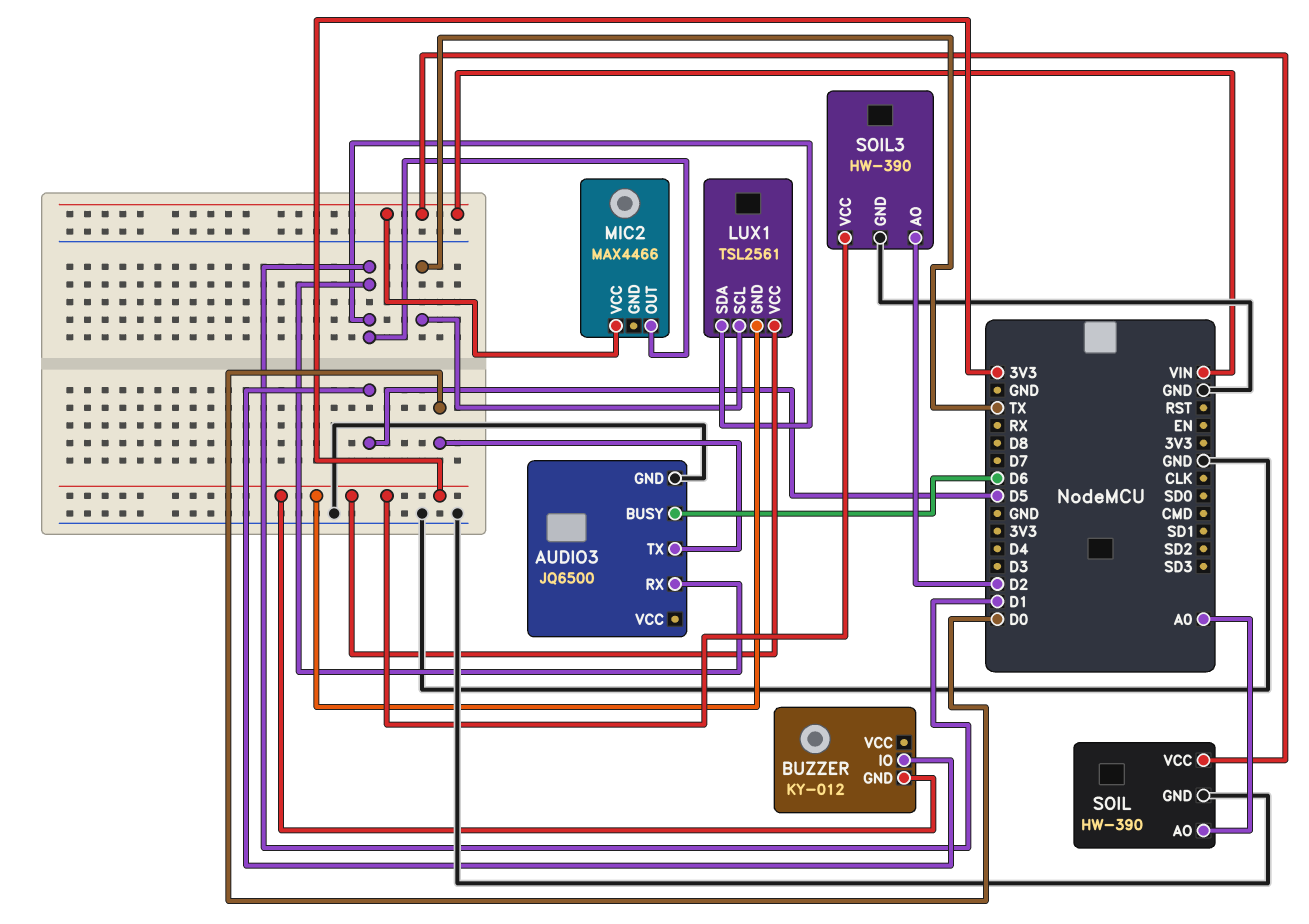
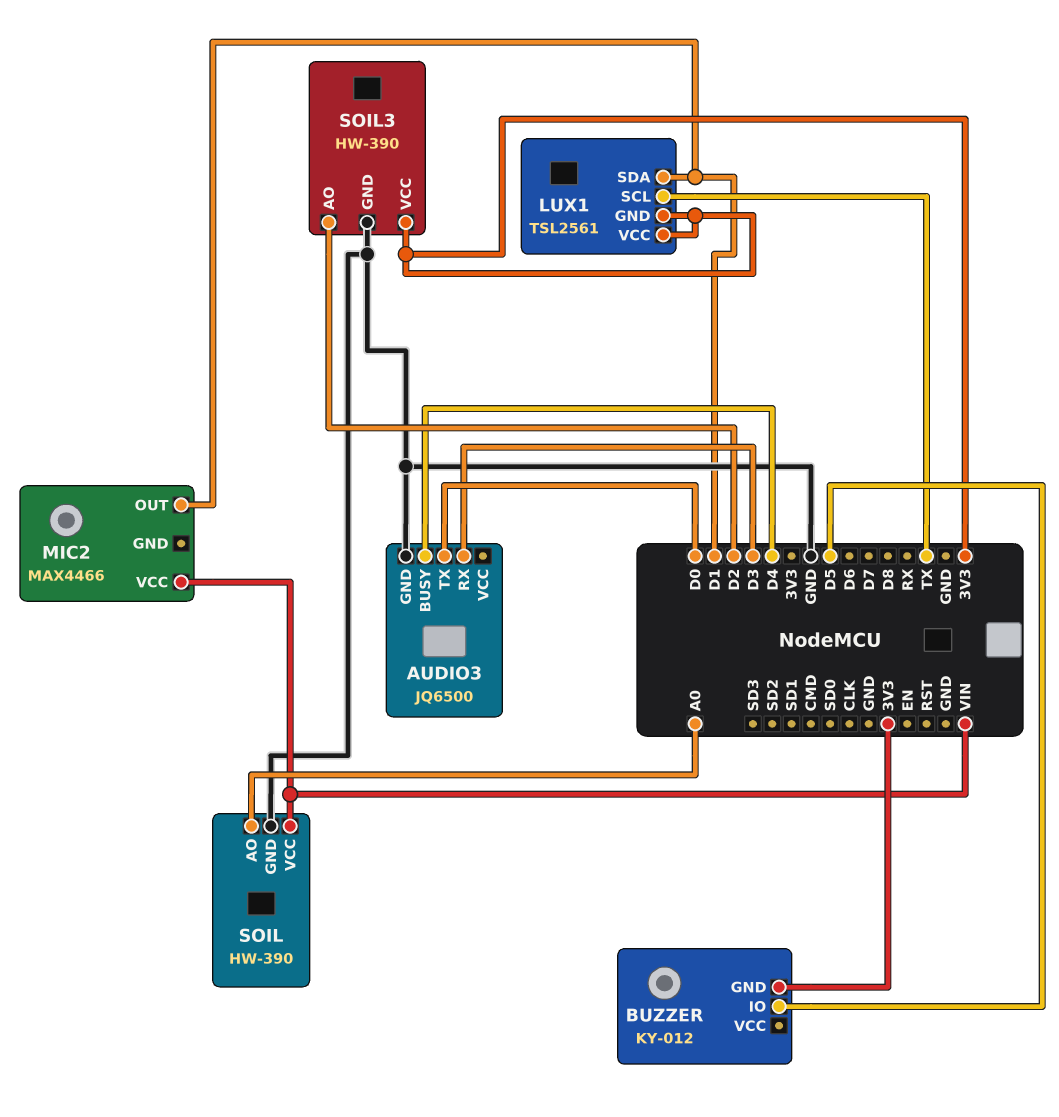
AUDIO3 pin BUSY: D6 -> D4
AUDIO3 pin RX: D1 -> D3

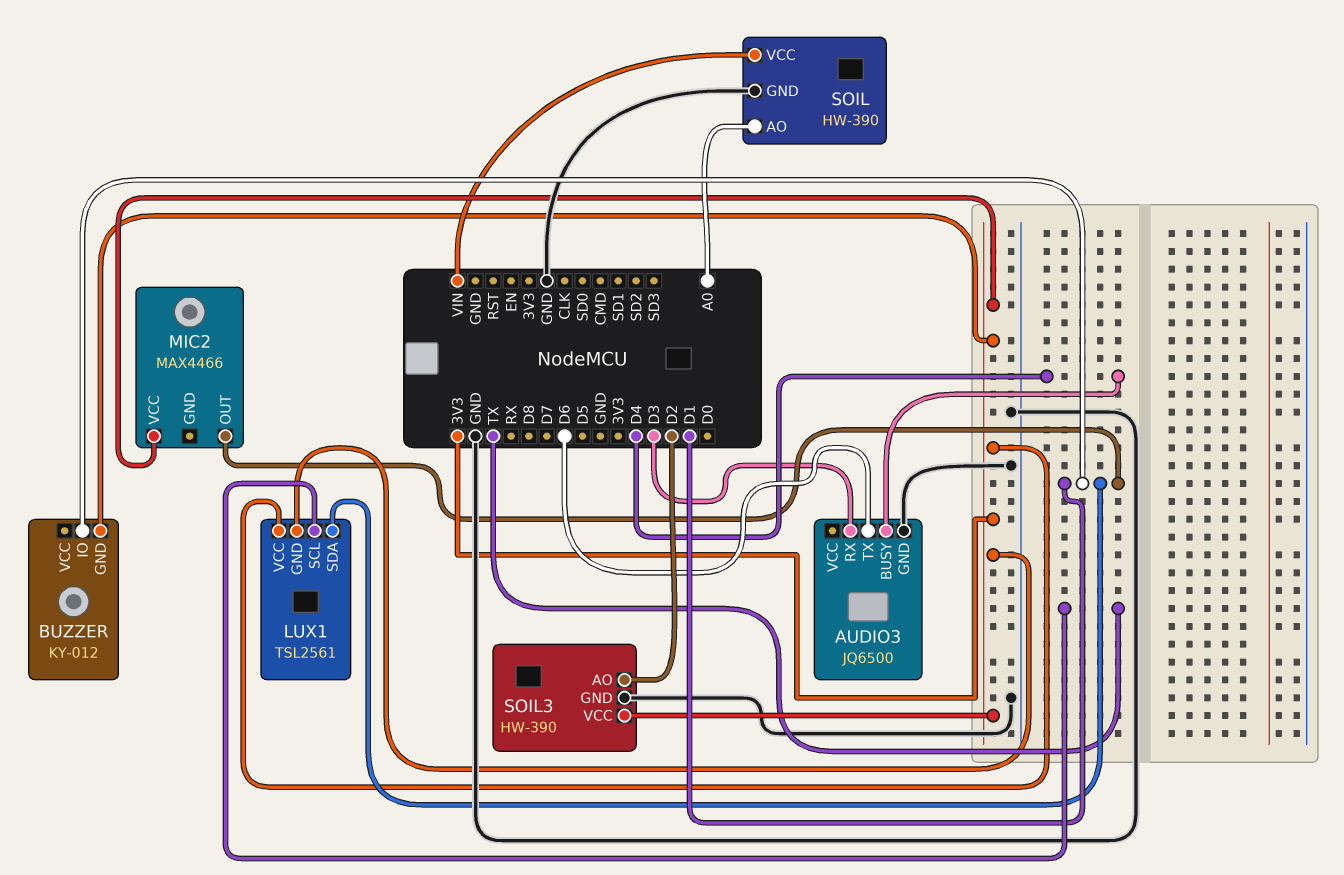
AUDIO3 pin TX: D0 -> D6
BUZZER pin IO: D5 -> D1
MIC2 pin VCC: VIN -> 3V3

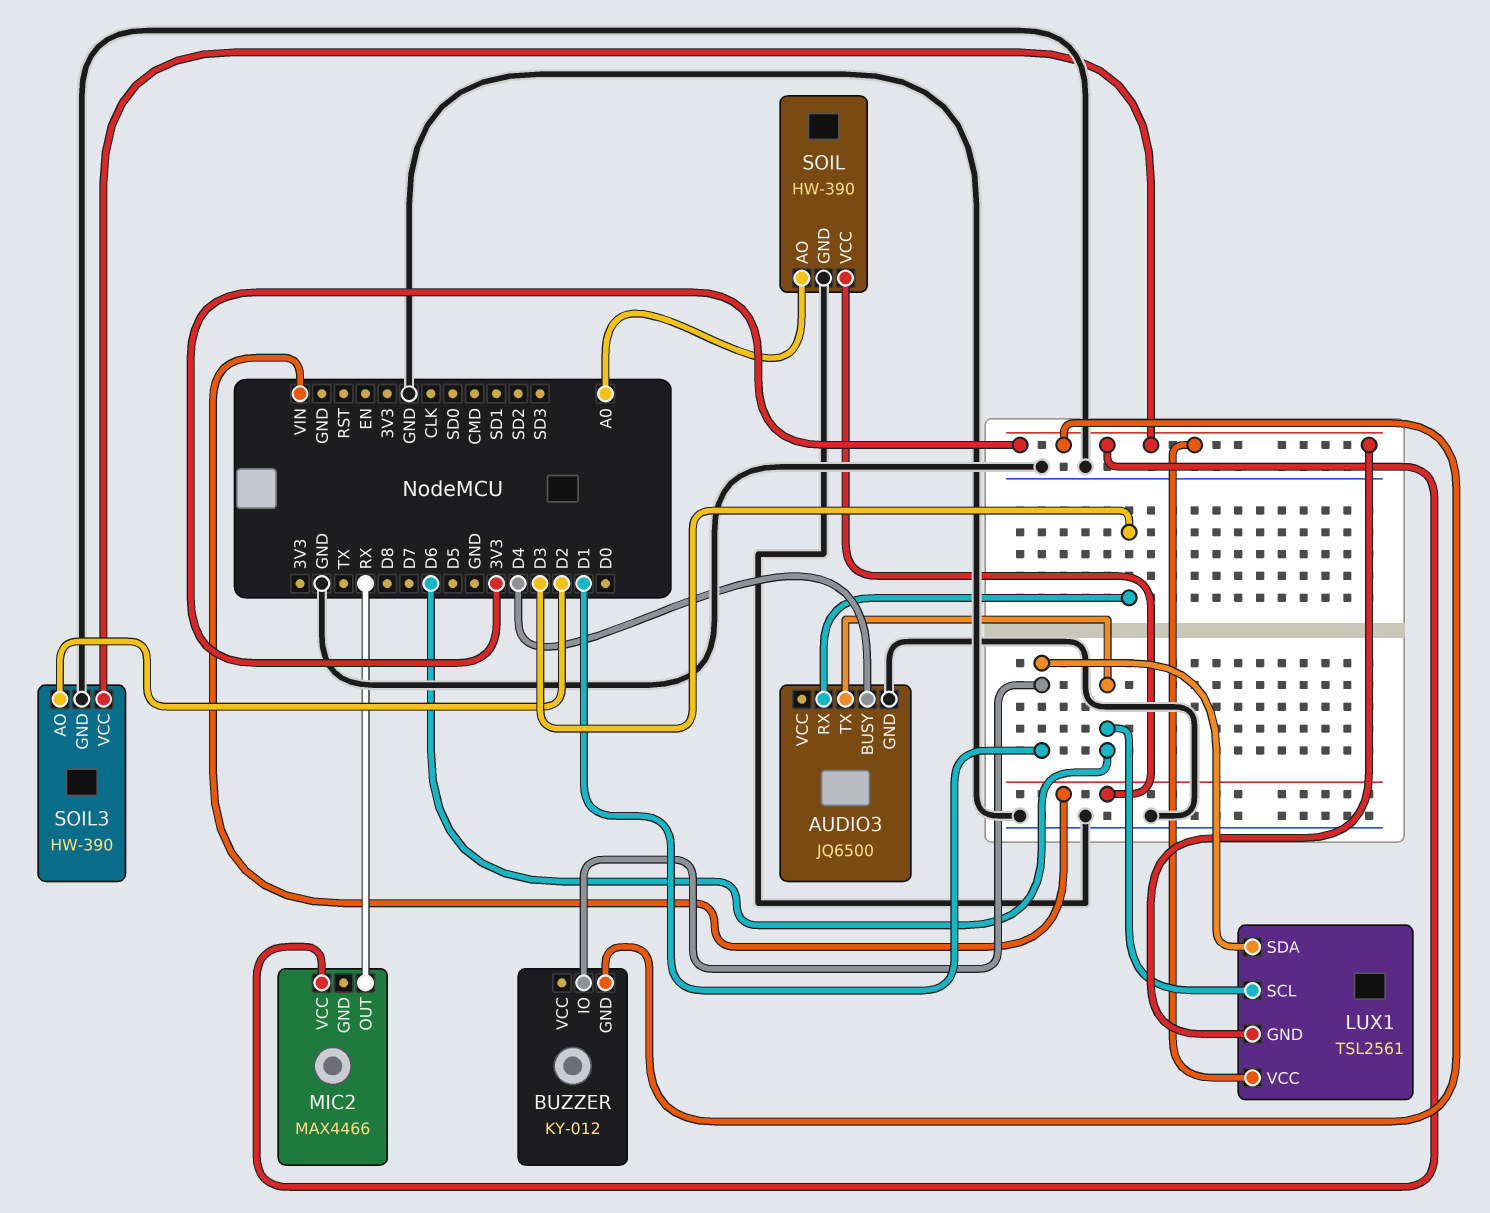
LUX1 pin SCL: TX -> D6
MIC2 pin OUT: D1 -> RX

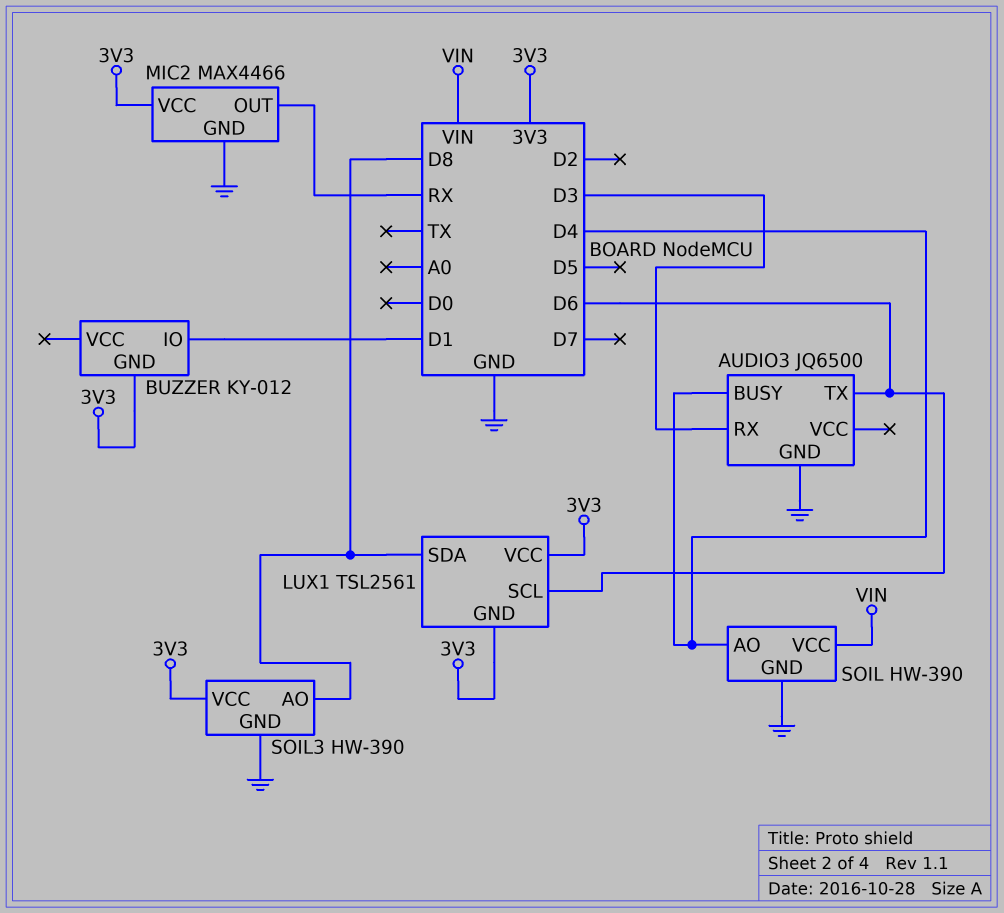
LUX1 pin SDA: D1 -> D8
MIC2 pin GND: none -> GND
SOIL pin AO: A0 -> D4
SOIL3 pin AO: D2 -> D8

